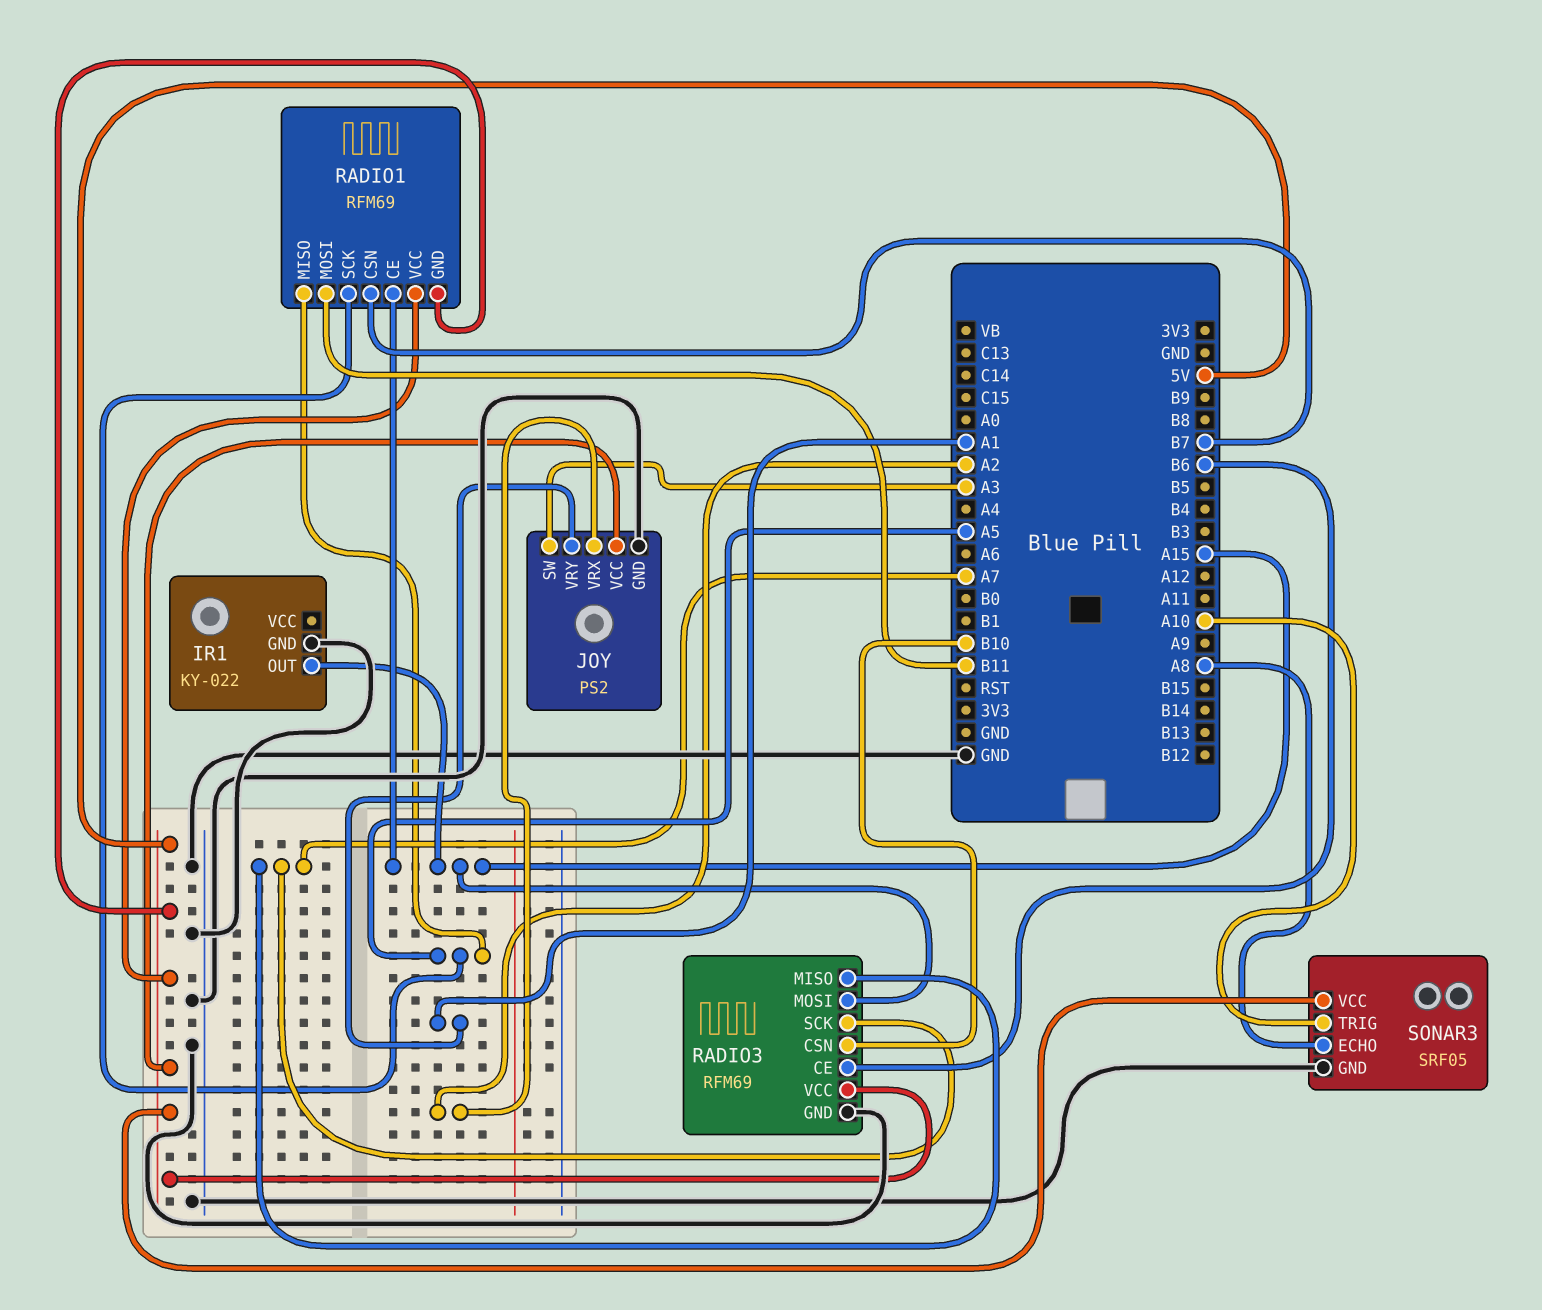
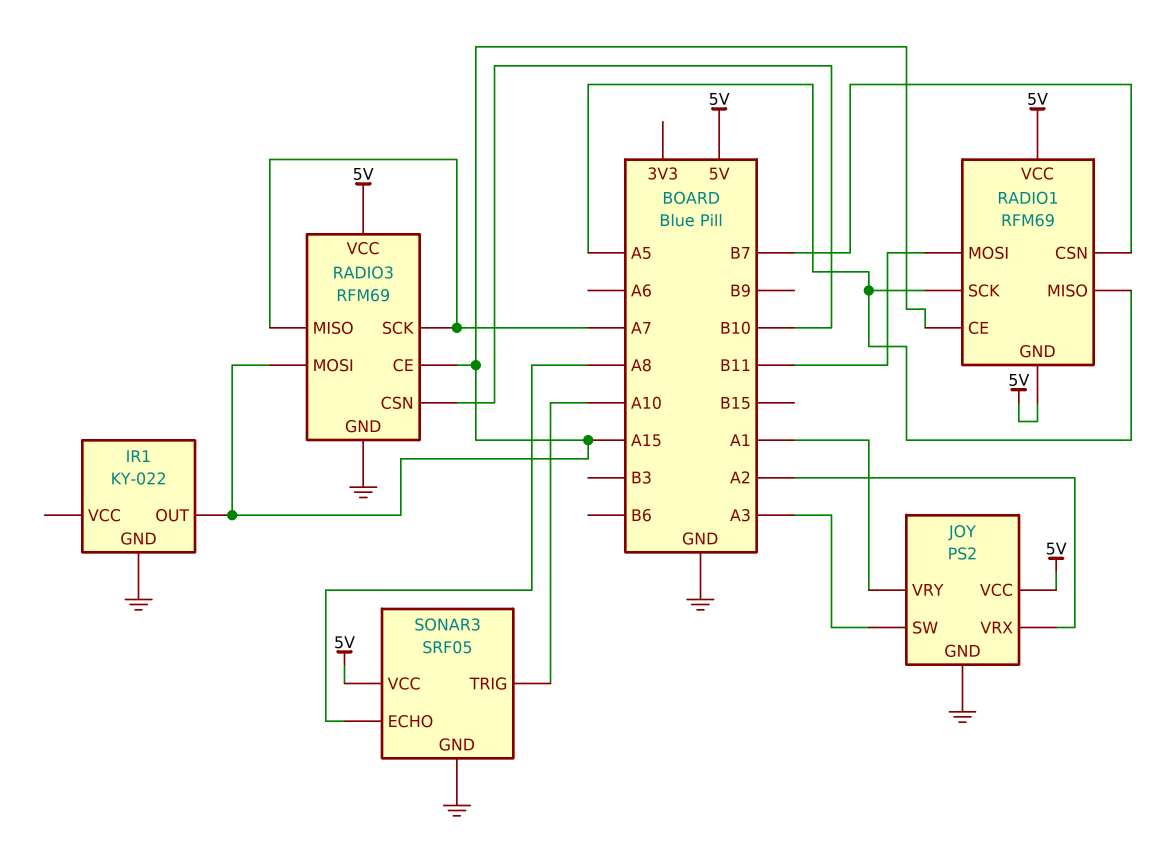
RADIO3 pin CE: B6 -> A15

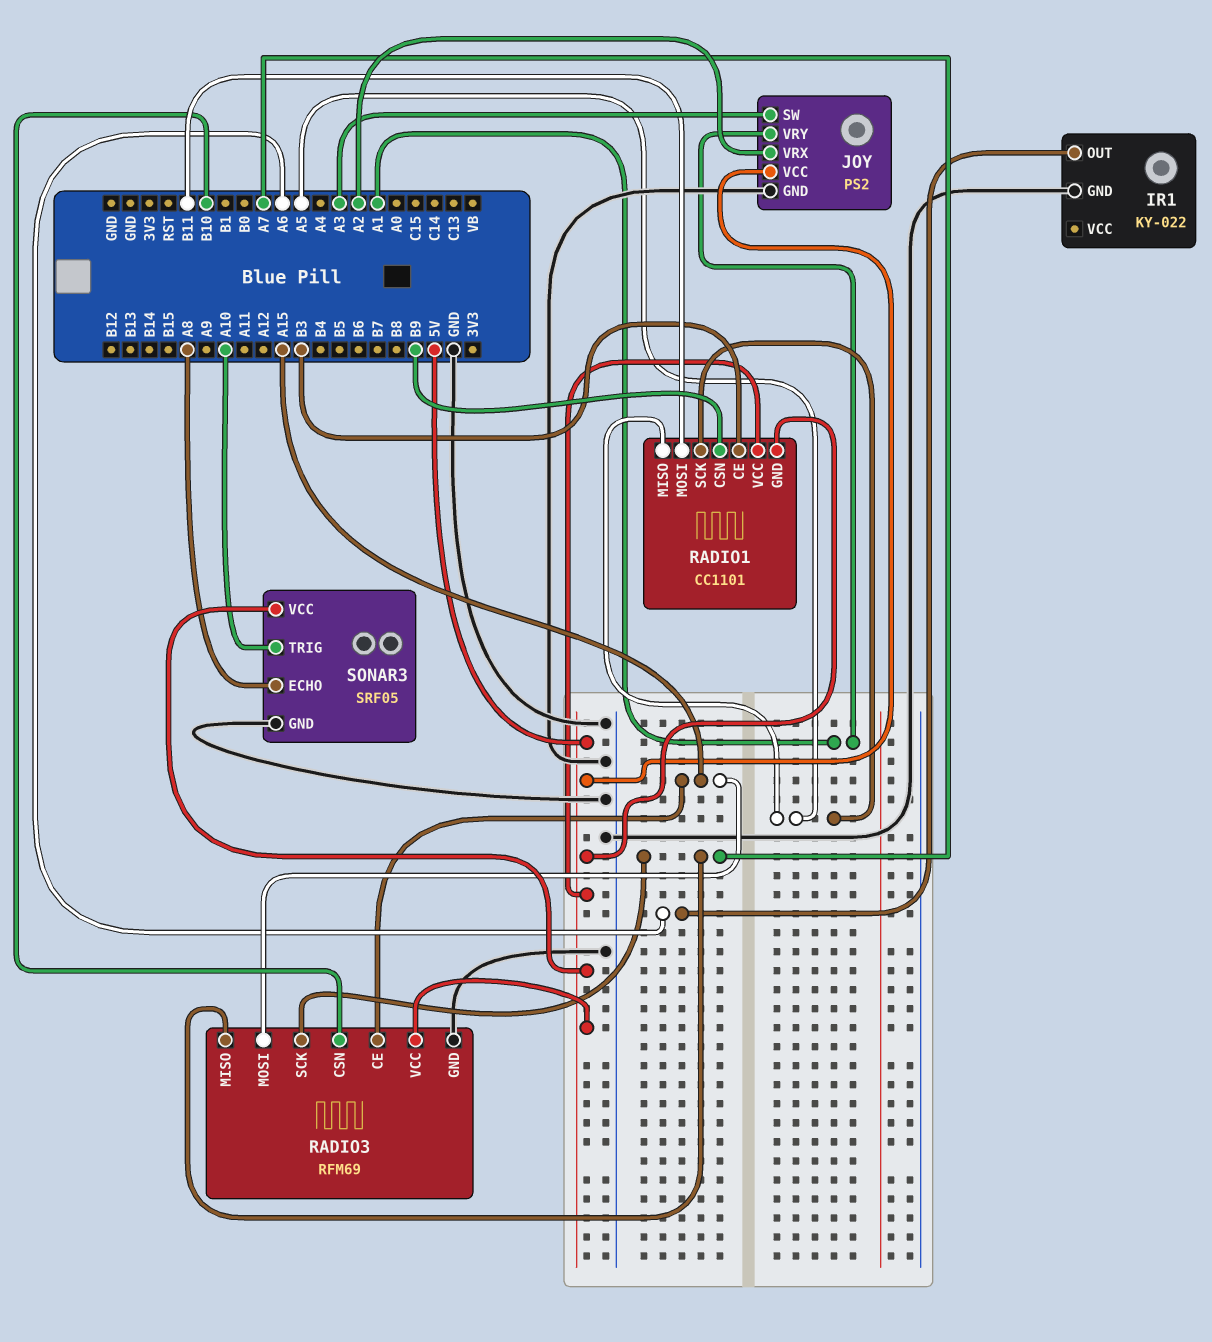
IR1 pin OUT: A15 -> A6
RADIO1: RFM69 -> CC1101
RADIO1 pin CE: A15 -> B3
RADIO1 pin CSN: B7 -> B9

